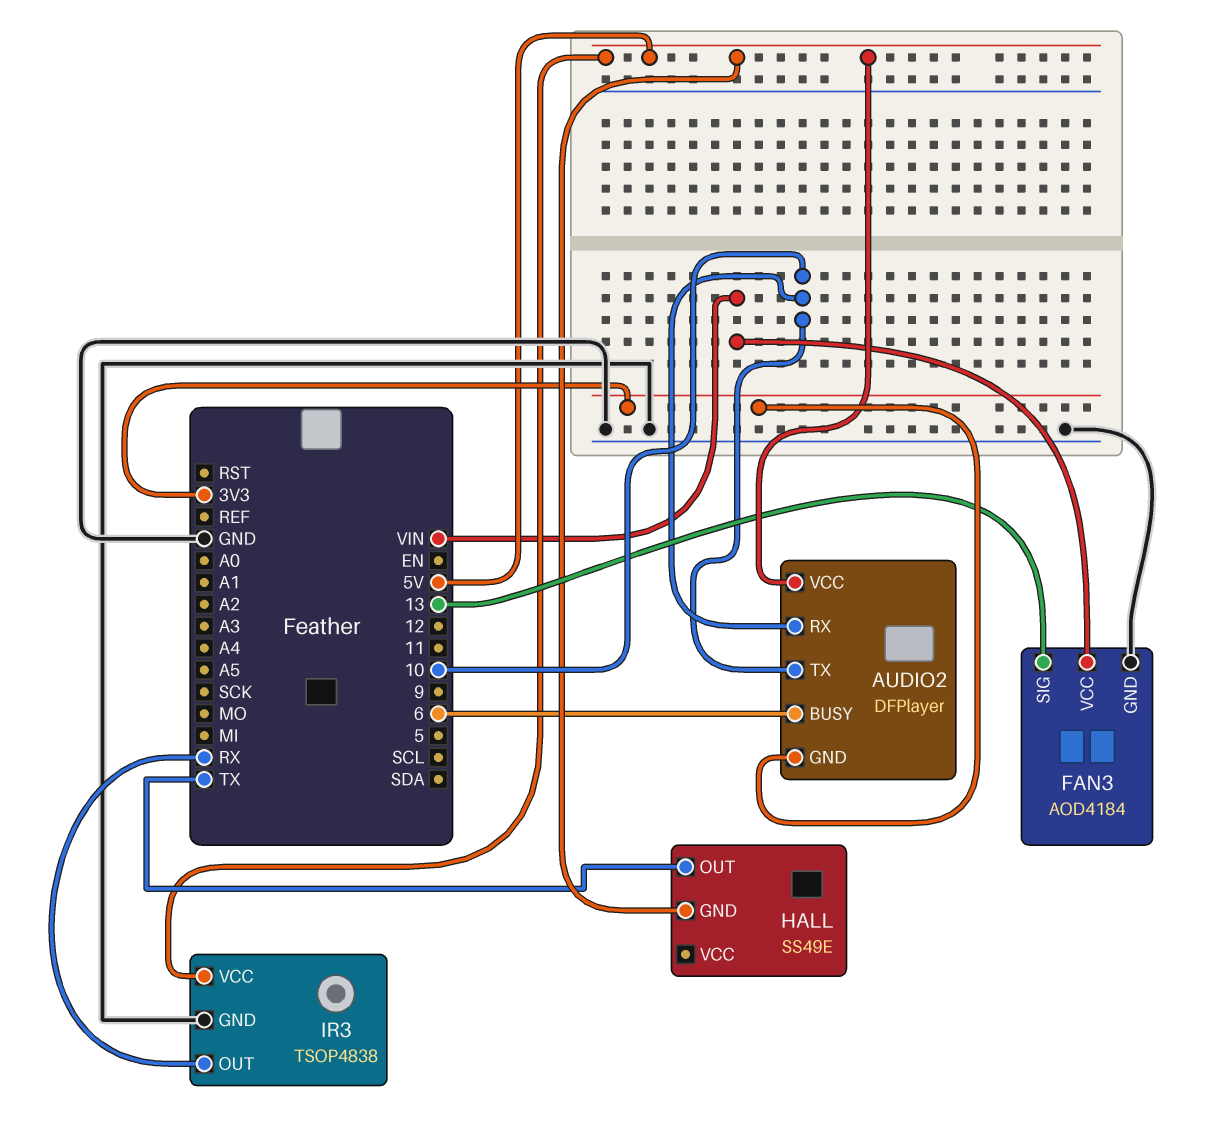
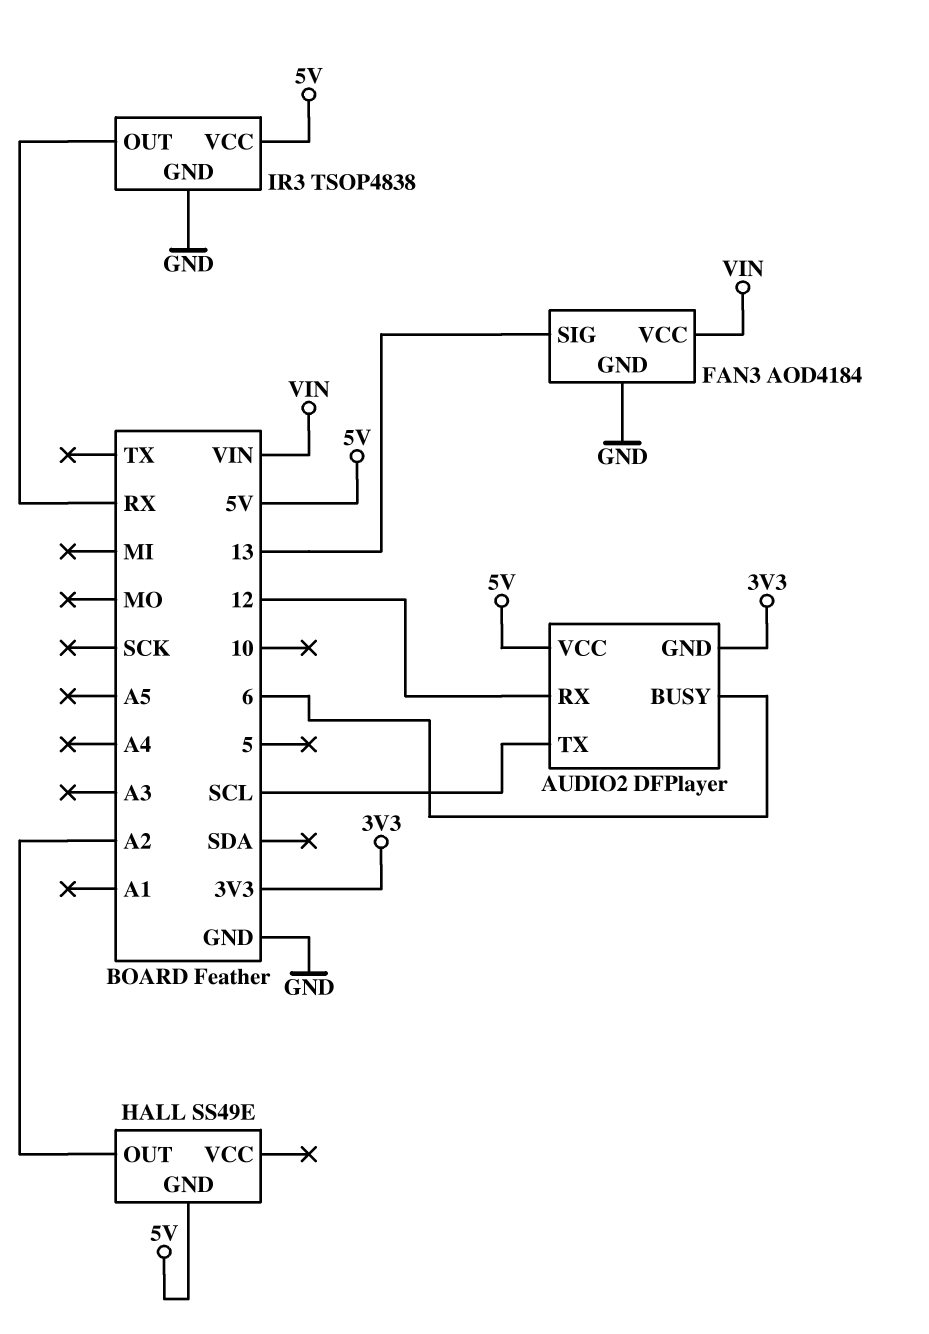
AUDIO2 pin RX: 10 -> 12
AUDIO2 pin TX: 10 -> SCL
HALL pin OUT: TX -> A2

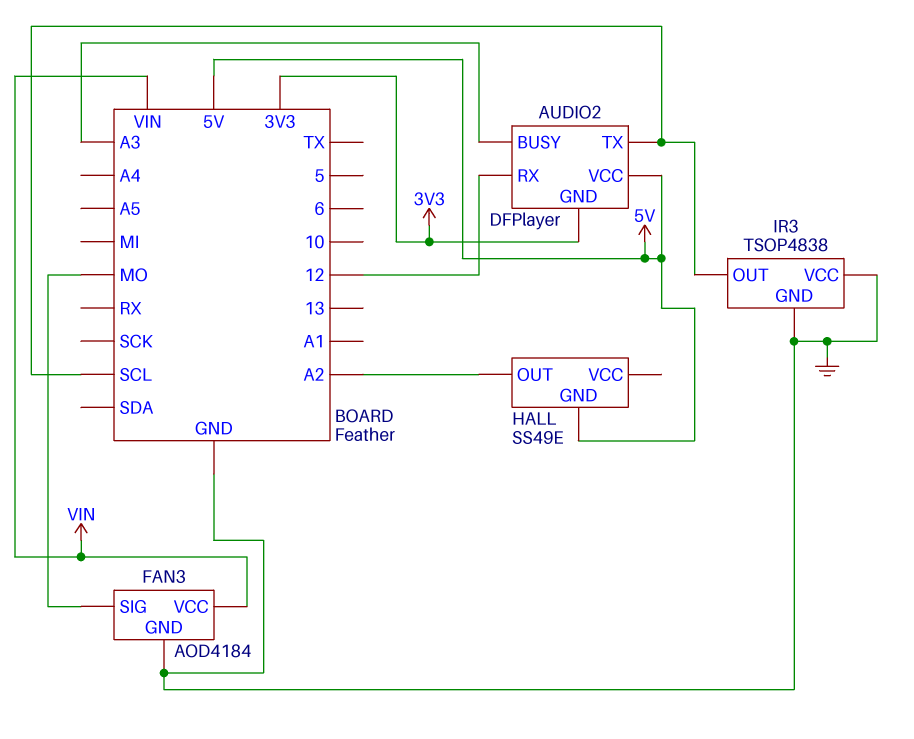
AUDIO2 pin BUSY: 6 -> A3
FAN3 pin SIG: 13 -> MO
IR3 pin OUT: RX -> SCL
IR3 pin VCC: 5V -> GND

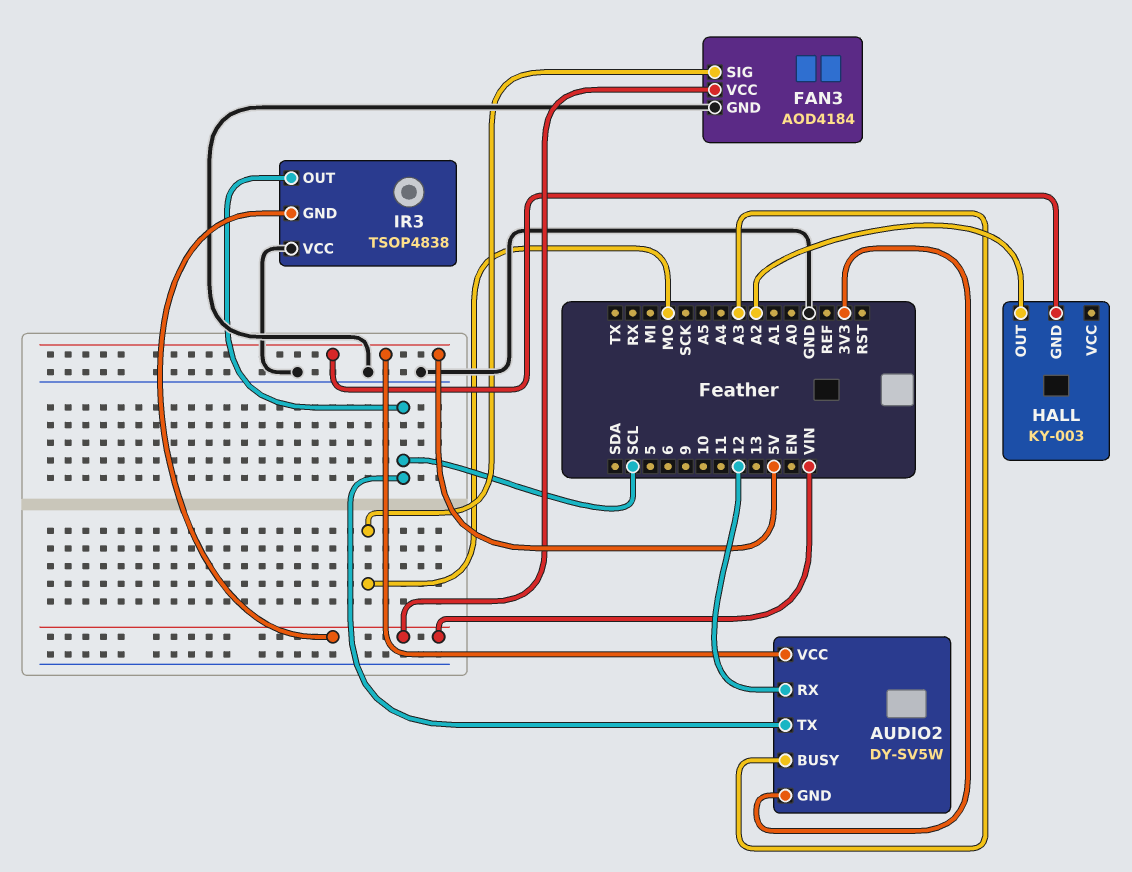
AUDIO2: DFPlayer -> DY-SV5W
HALL: SS49E -> KY-003
IR3 pin GND: GND -> VIN

